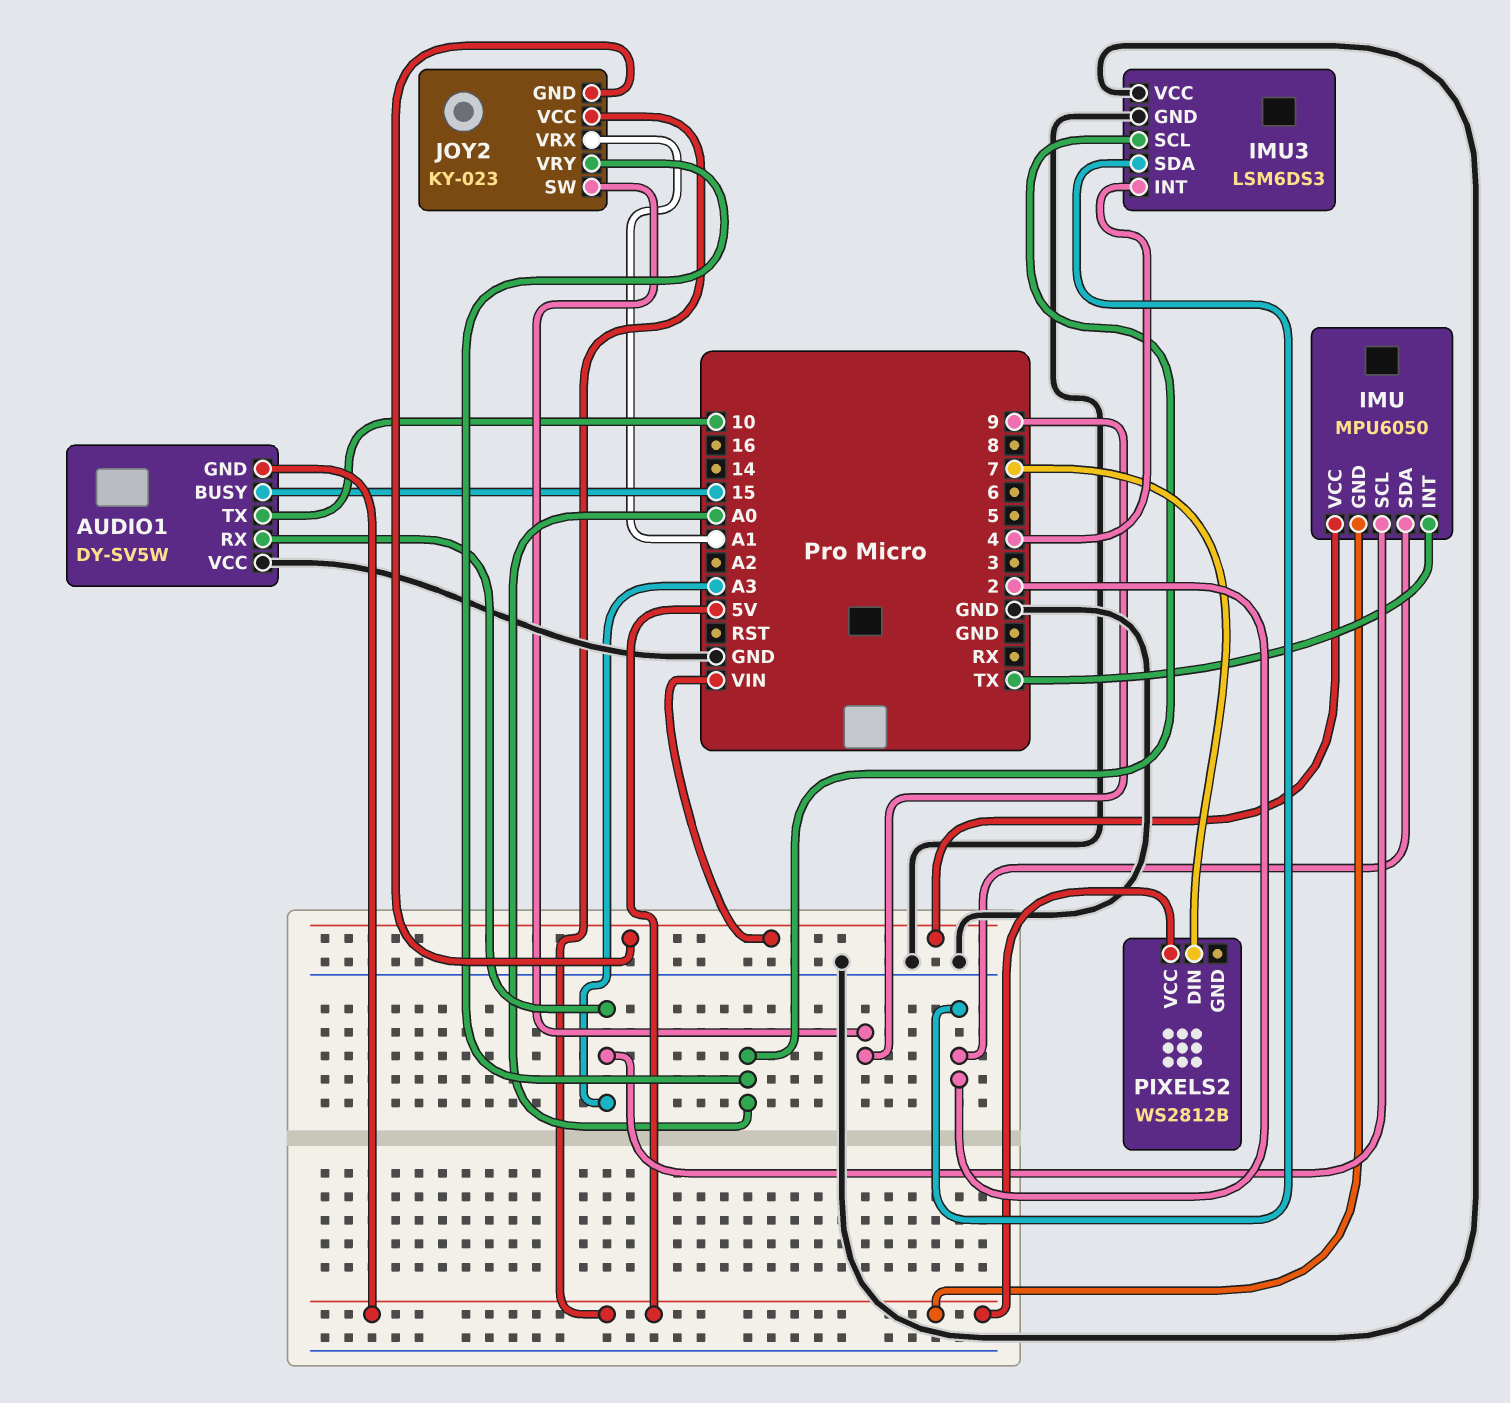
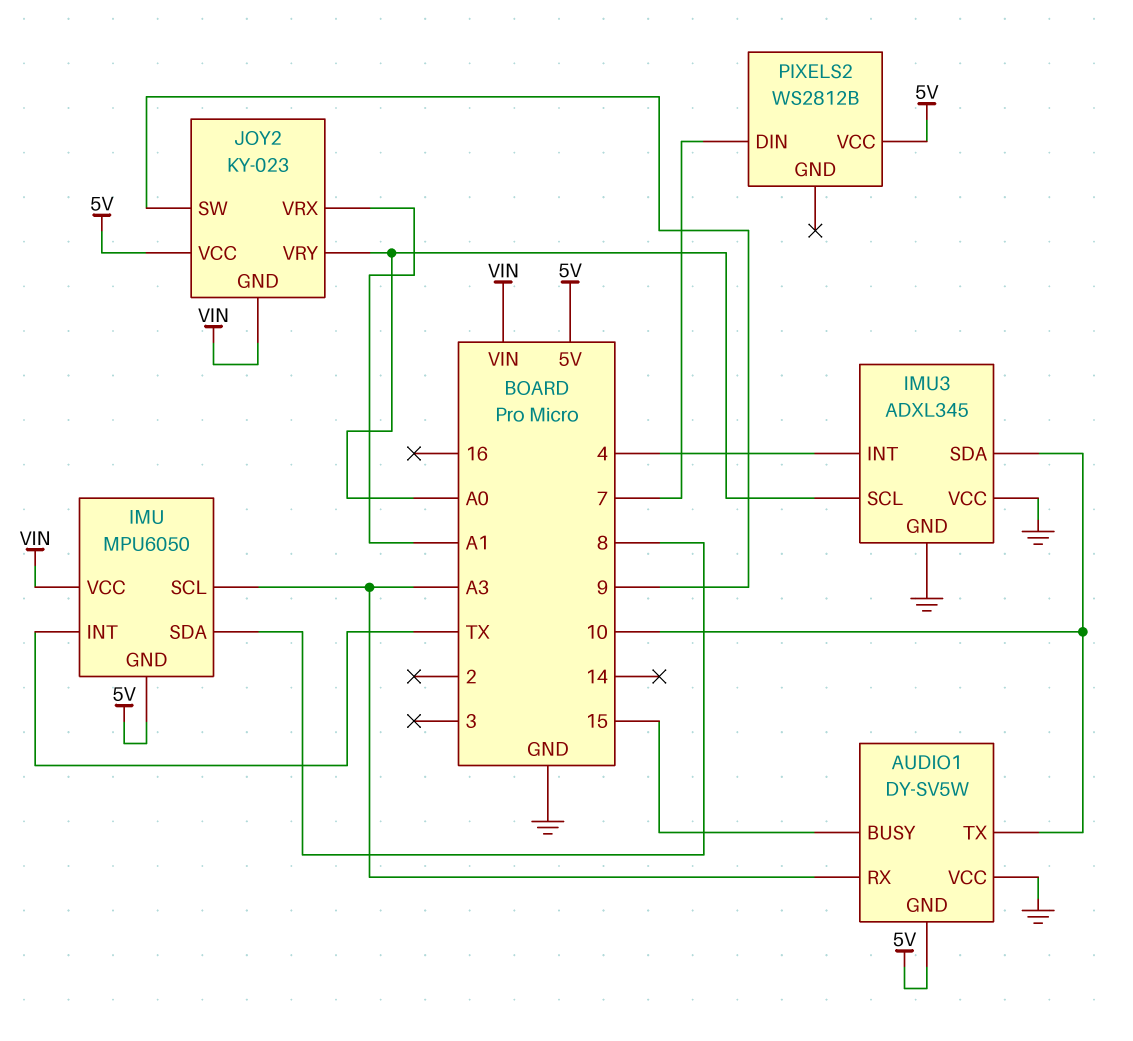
IMU pin SDA: 2 -> 8
IMU3: LSM6DS3 -> ADXL345
IMU3 pin SDA: 2 -> 10

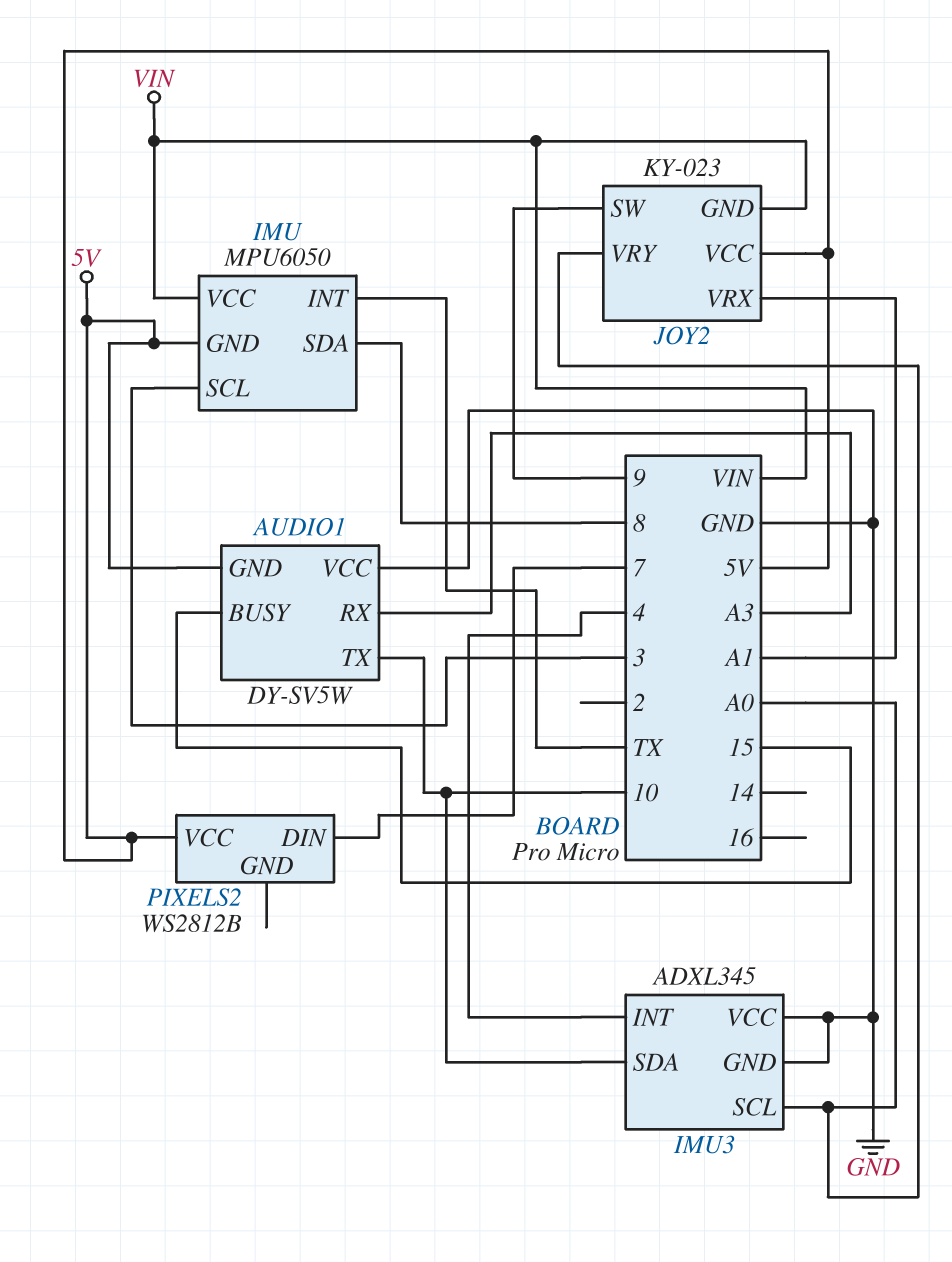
IMU pin SCL: A3 -> 3

